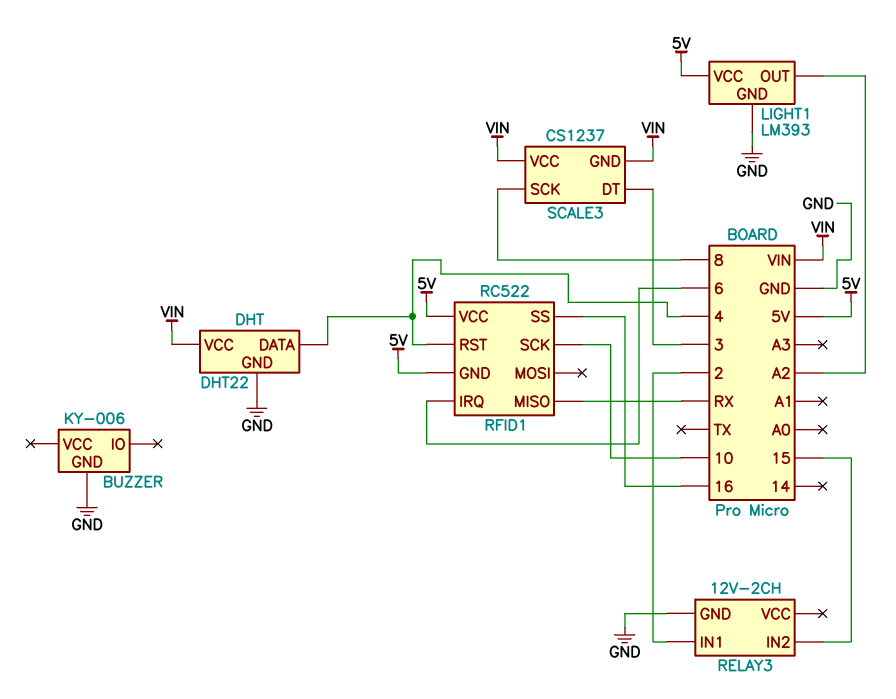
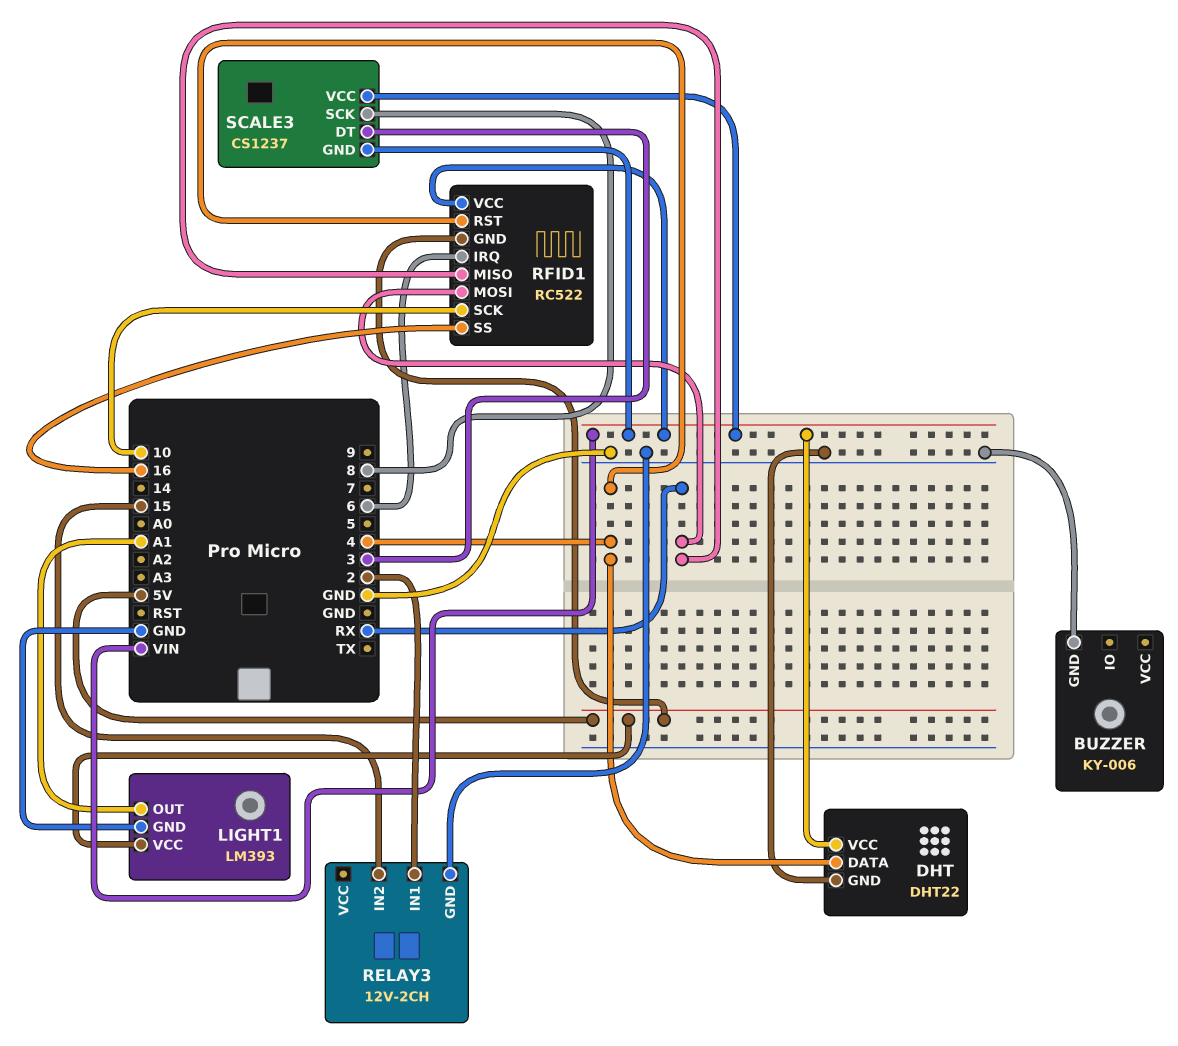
LIGHT1 pin OUT: A2 -> A1
RFID1 pin MOSI: none -> RX
RFID1 pin VCC: 5V -> VIN

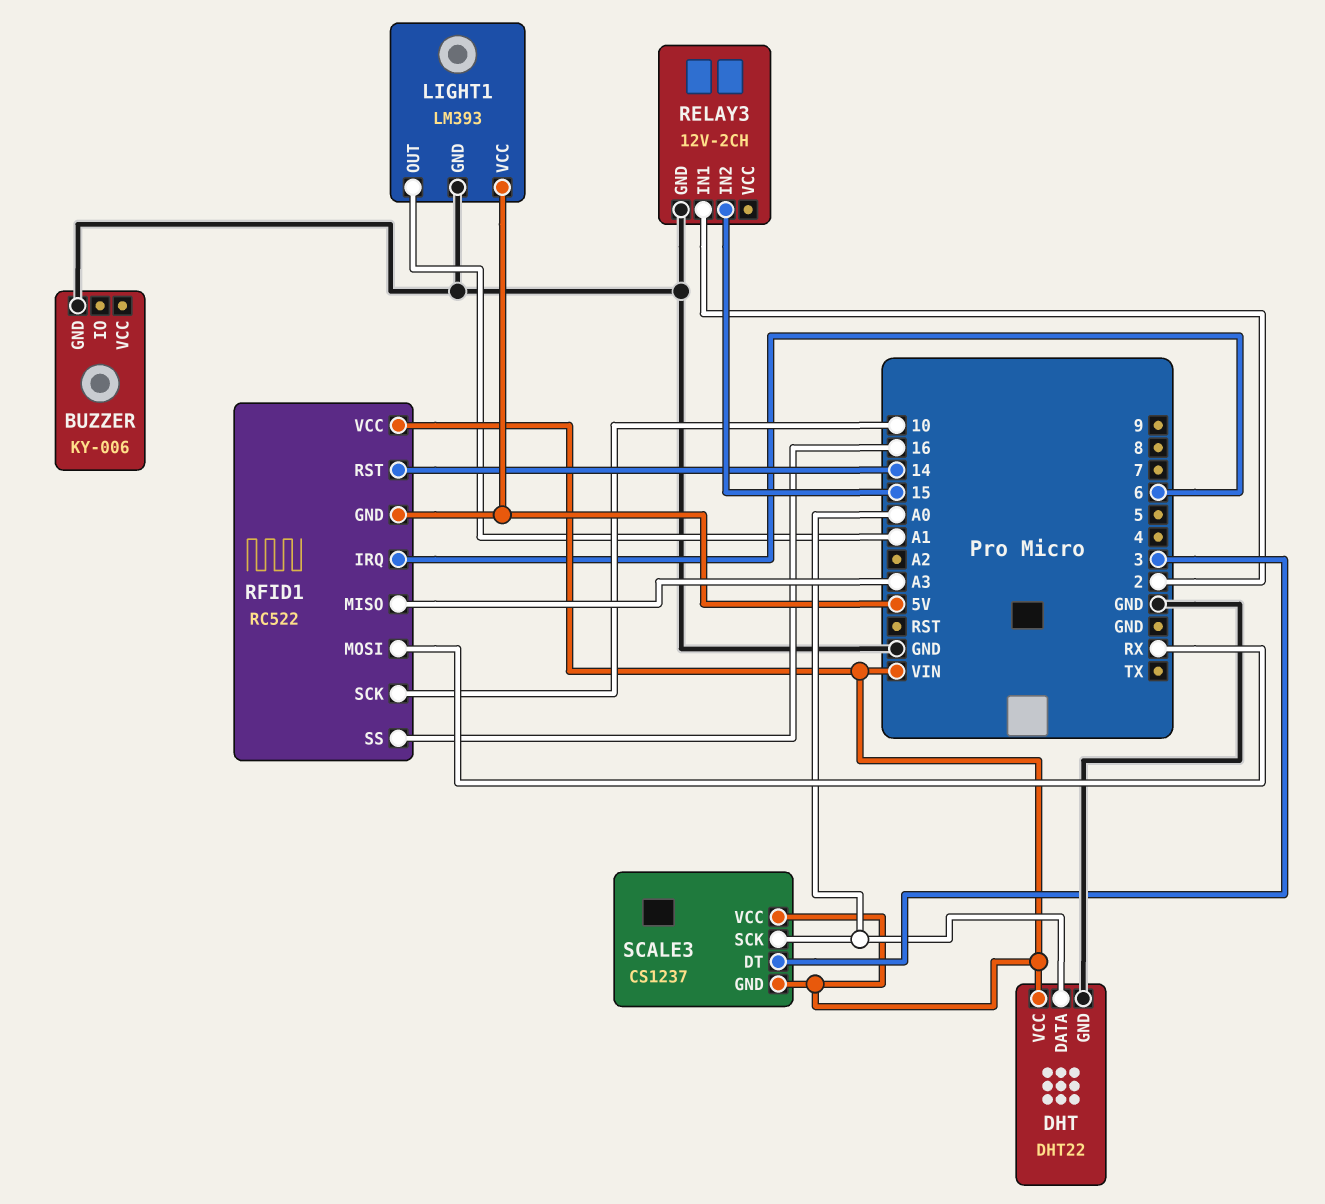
DHT pin DATA: 4 -> A0
RFID1 pin MISO: RX -> A3
RFID1 pin RST: 4 -> 14
SCALE3 pin SCK: 8 -> A0

